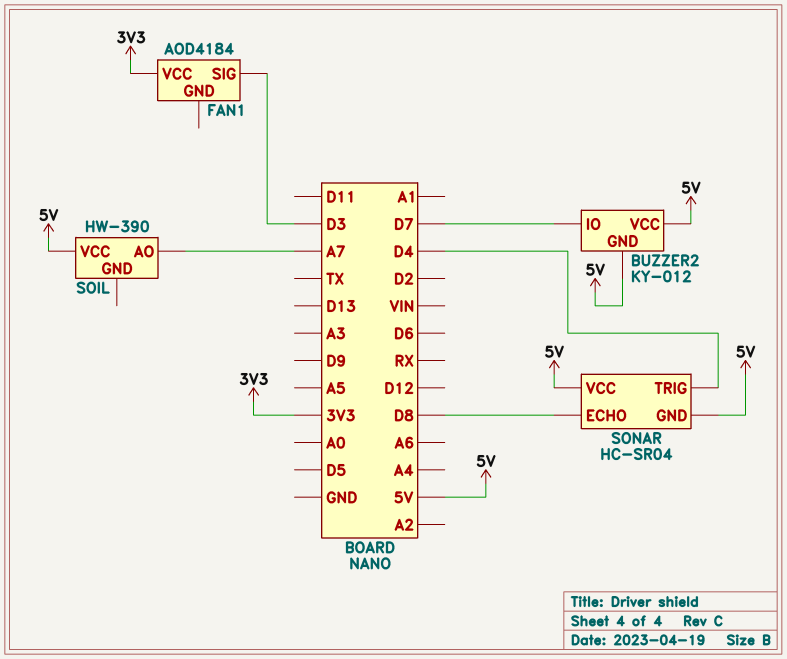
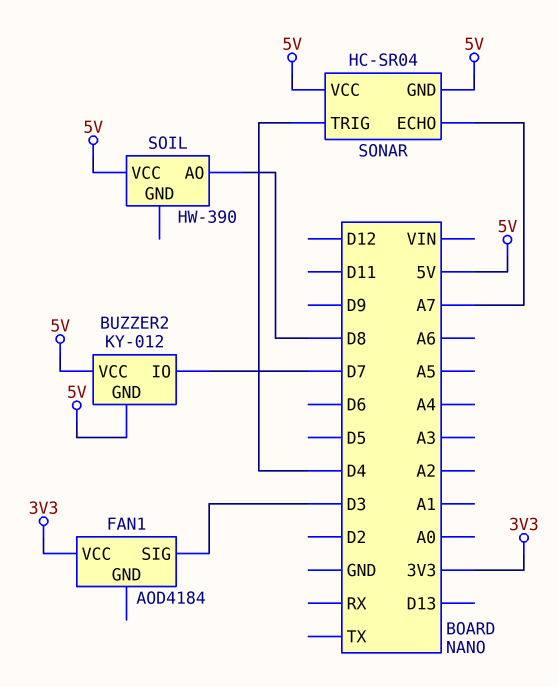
SOIL pin AO: A7 -> D8
SONAR pin ECHO: D8 -> A7

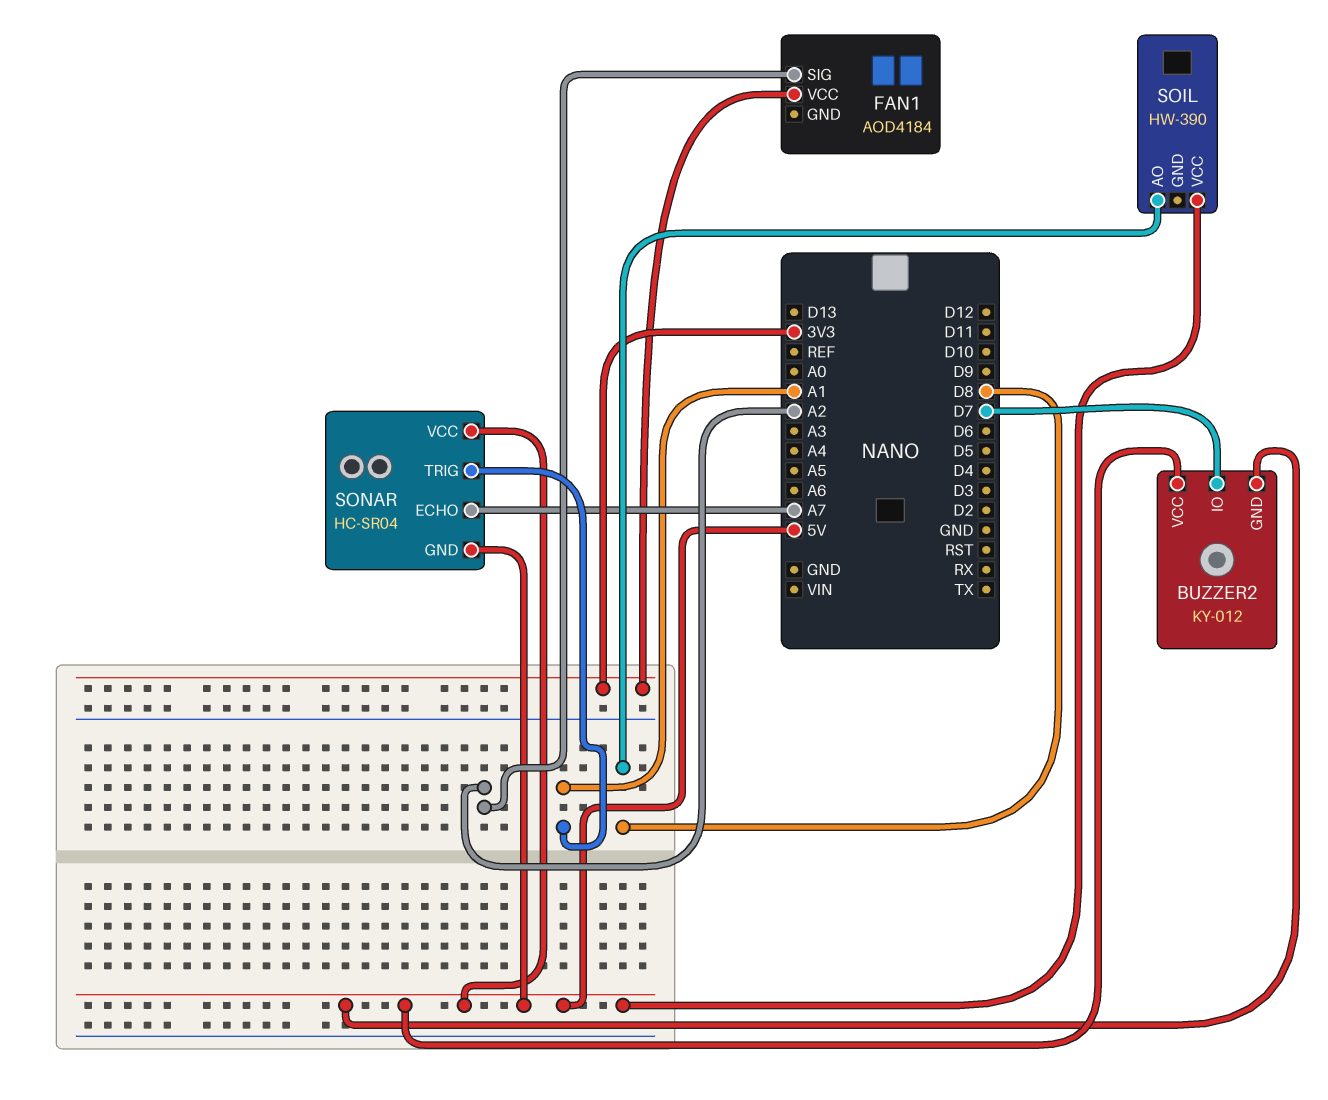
FAN1 pin SIG: D3 -> A2
SONAR pin TRIG: D4 -> A1

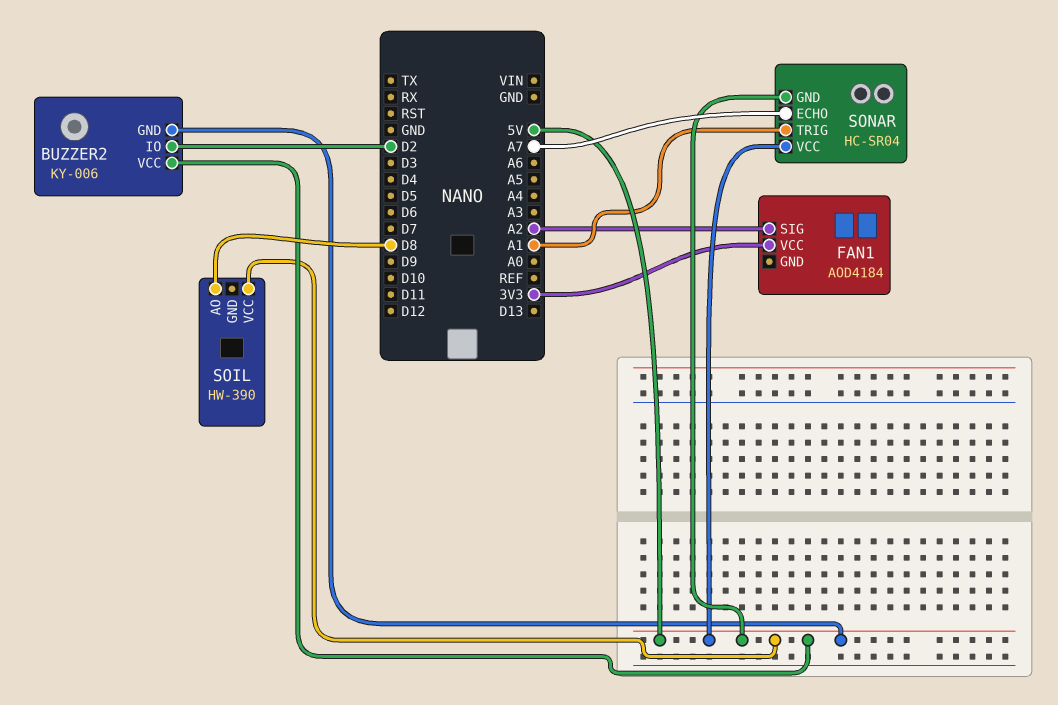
BUZZER2: KY-012 -> KY-006
BUZZER2 pin IO: D7 -> D2

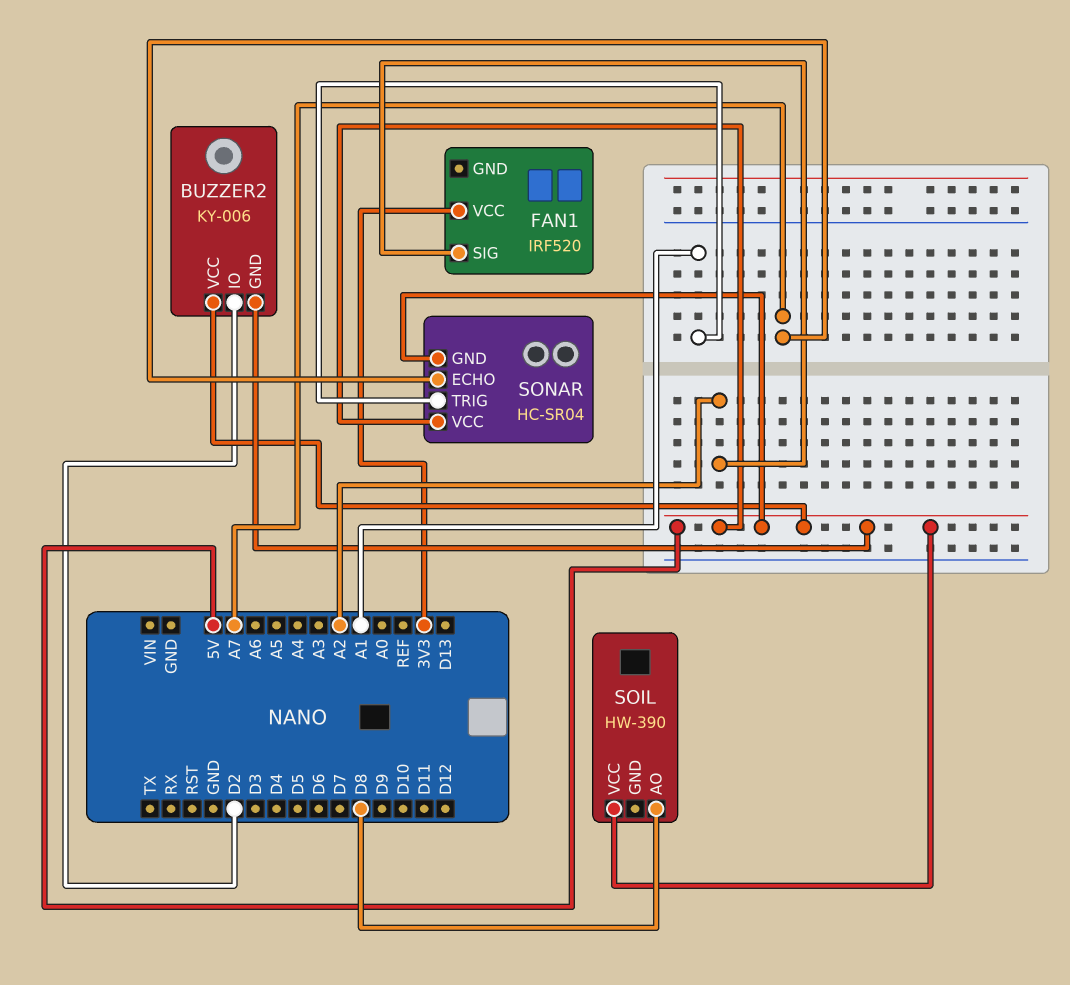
FAN1: AOD4184 -> IRF520

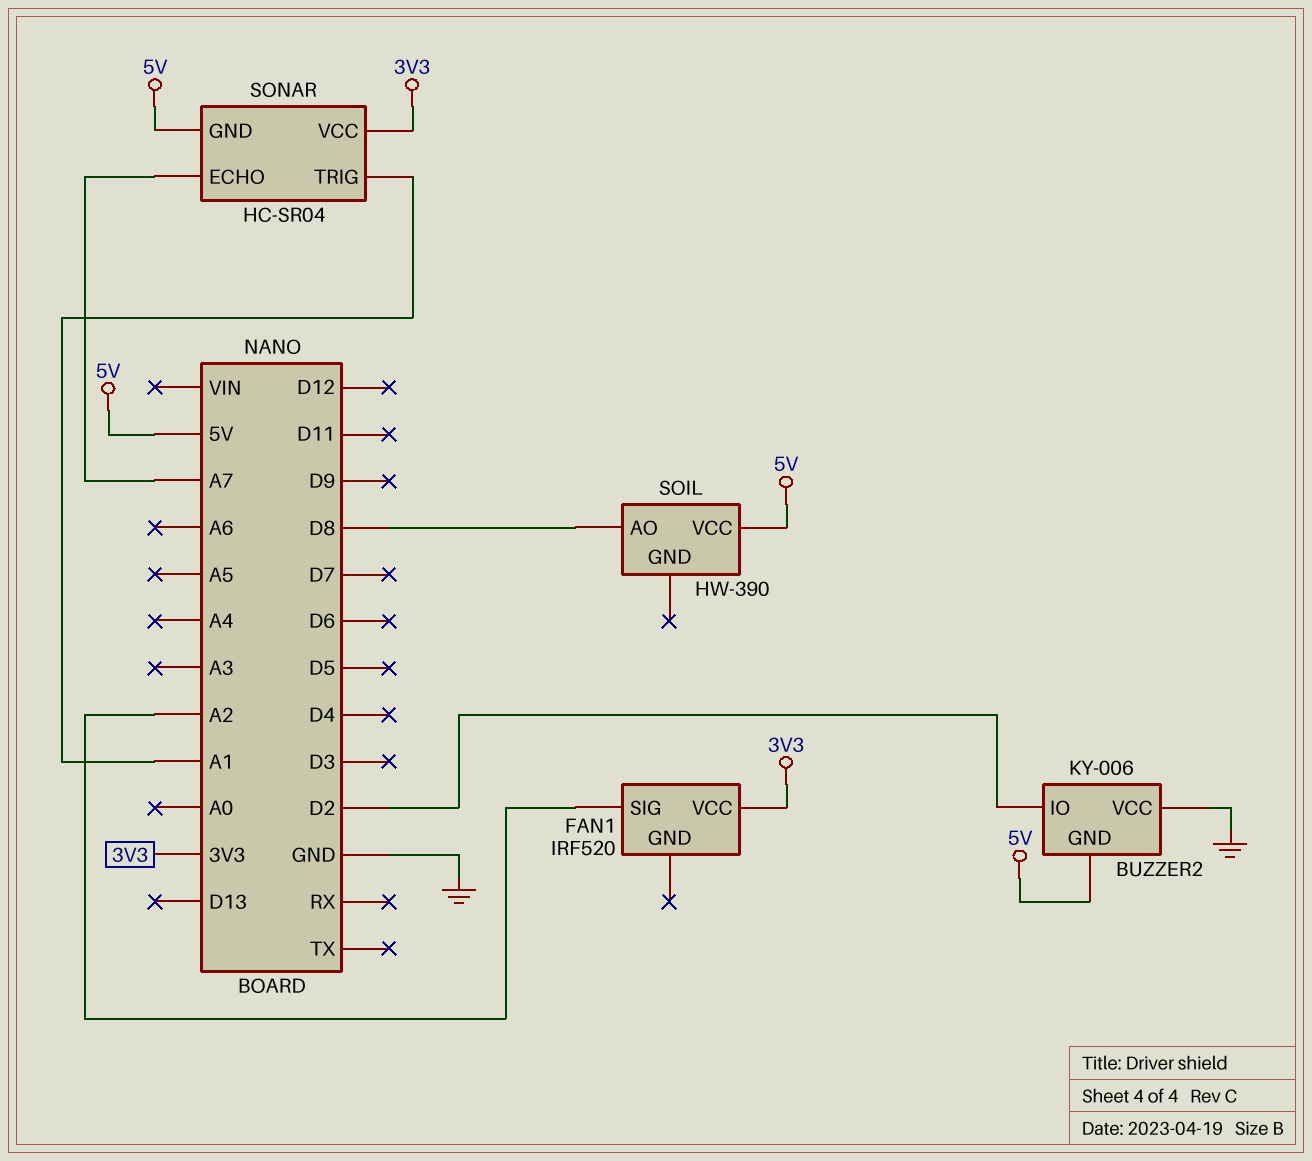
BUZZER2 pin VCC: 5V -> GND
SONAR pin VCC: 5V -> 3V3

